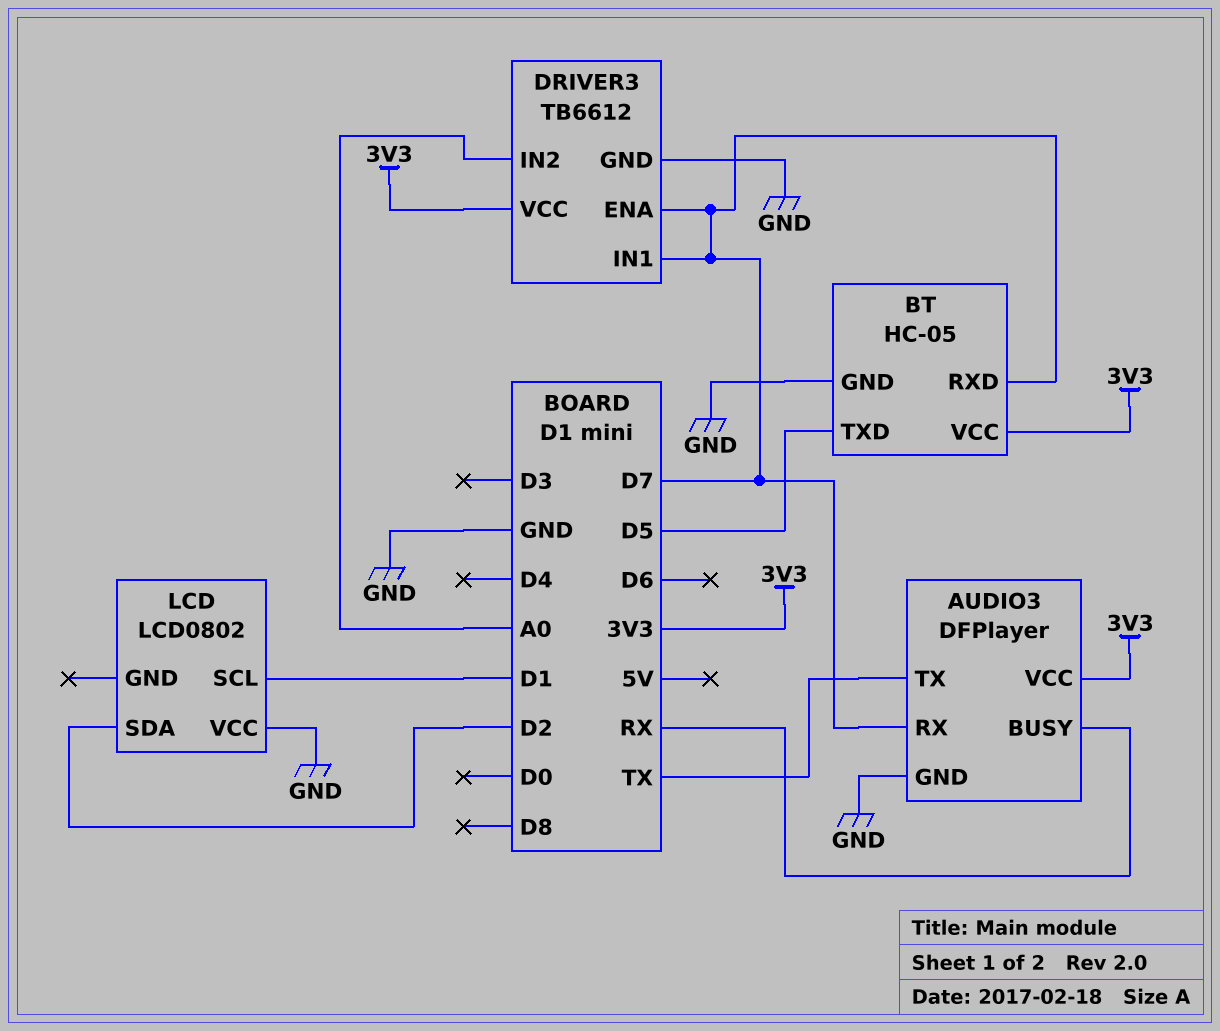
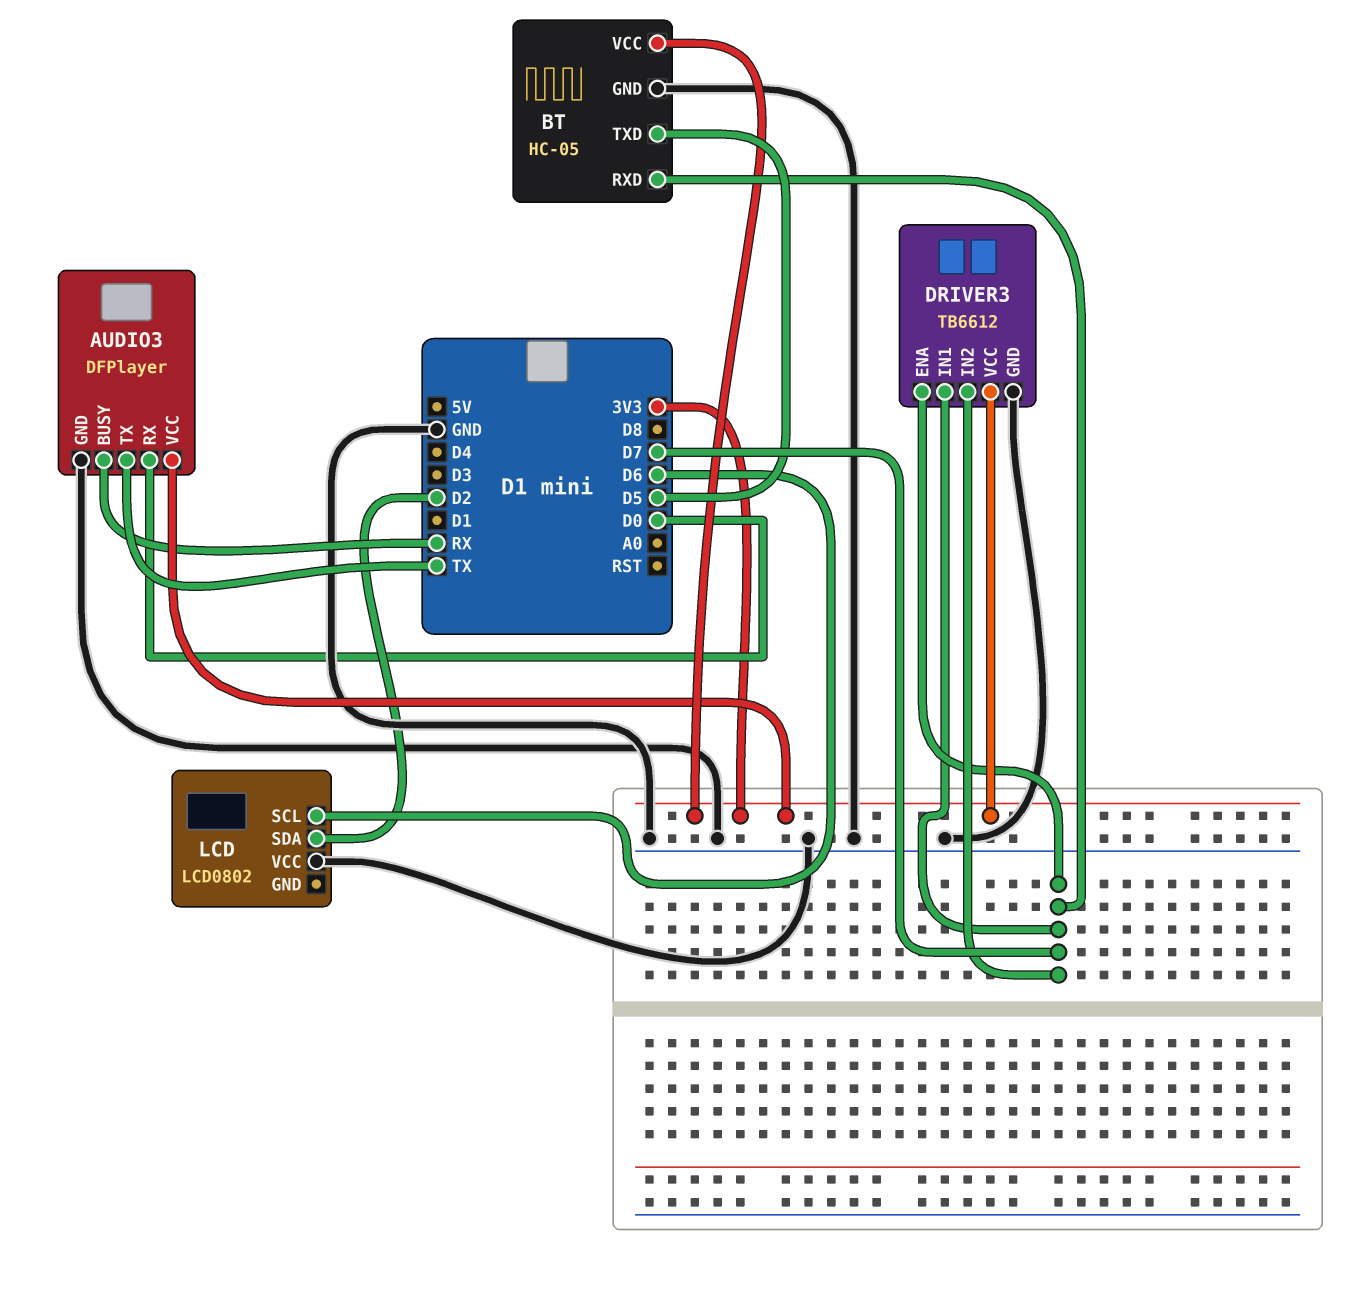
AUDIO3 pin RX: D7 -> D0
DRIVER3 pin IN2: A0 -> D7
LCD pin SCL: D1 -> D6

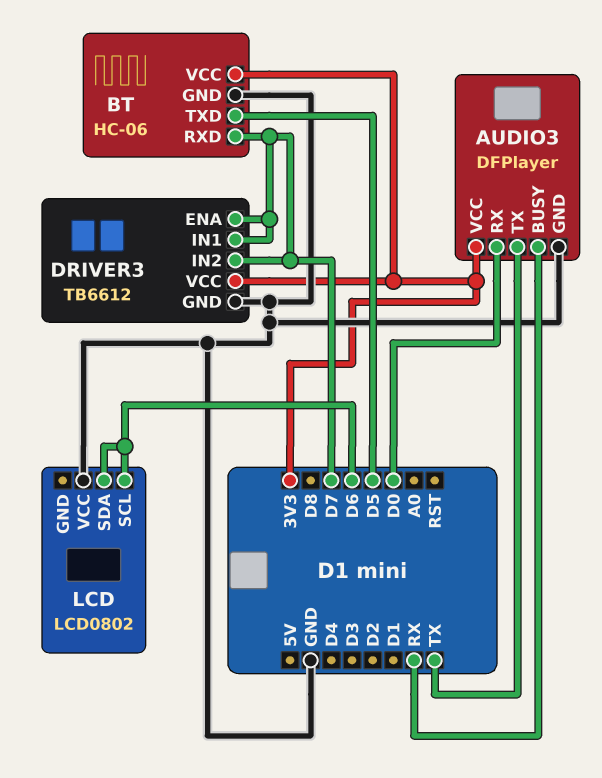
BT: HC-05 -> HC-06
LCD pin SDA: D2 -> D6

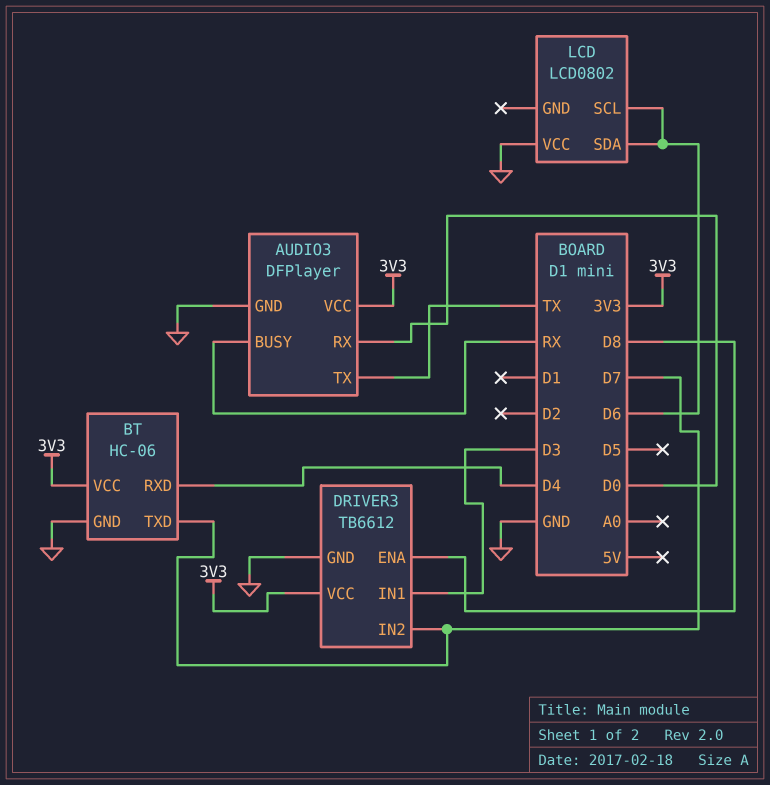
BT pin RXD: D7 -> D4
BT pin TXD: D5 -> D7
DRIVER3 pin ENA: D7 -> D8
DRIVER3 pin IN1: D7 -> D3

